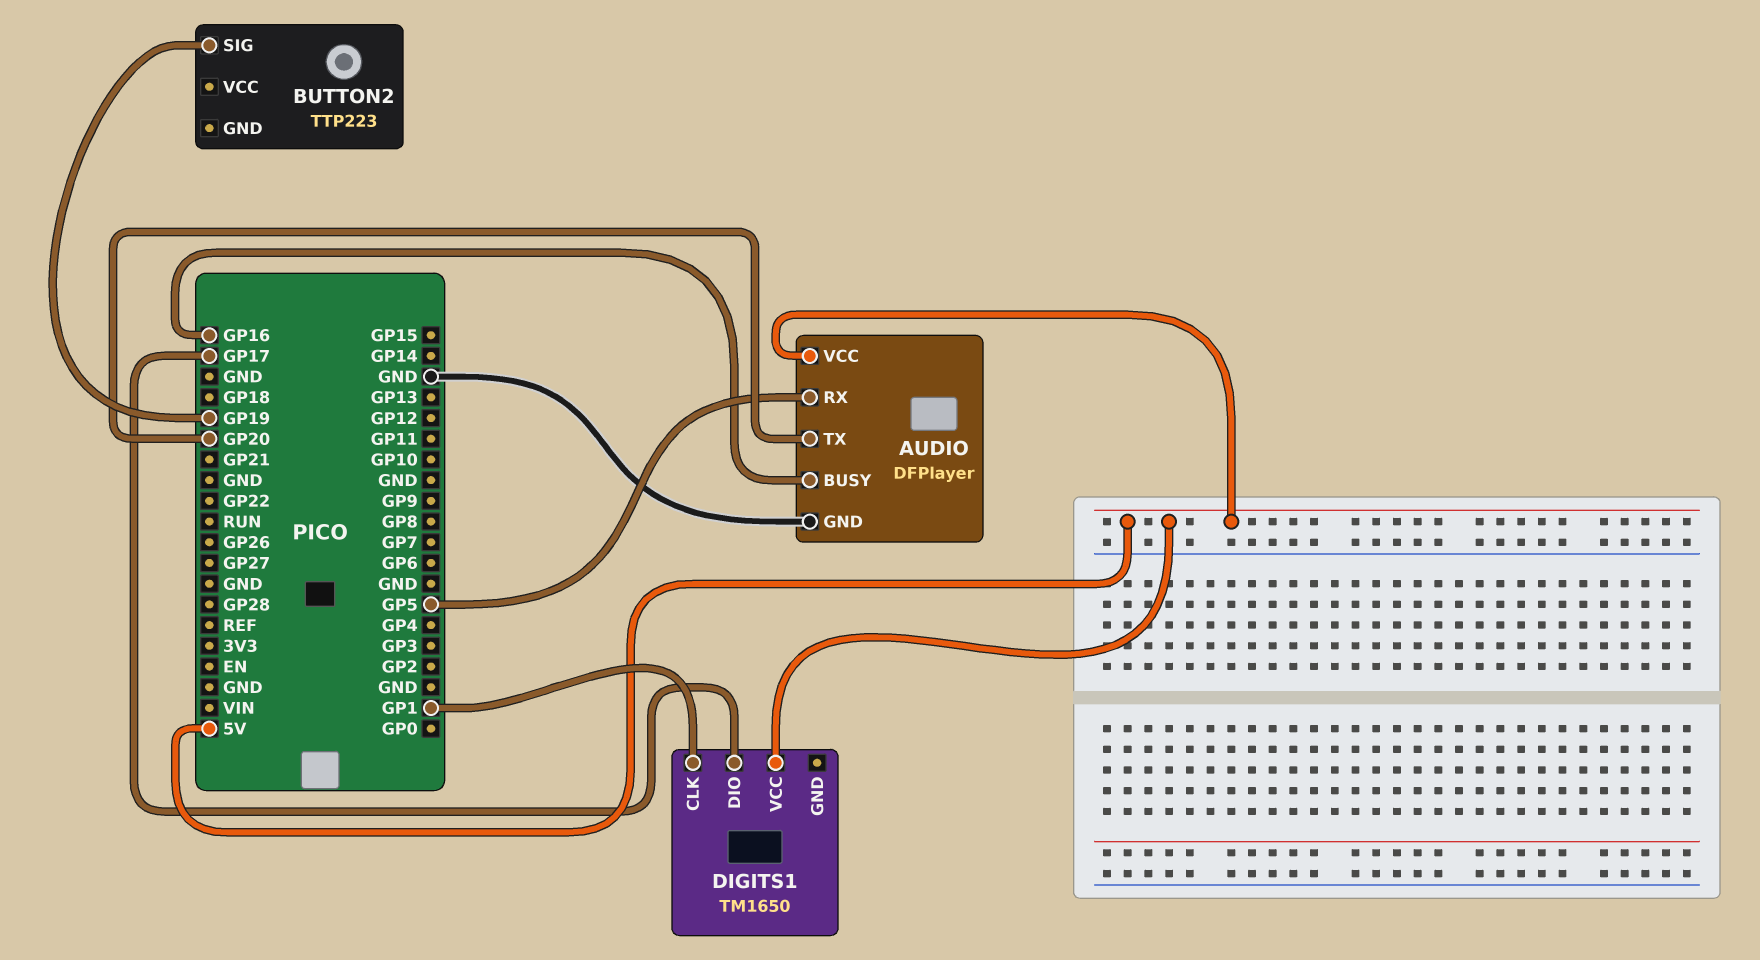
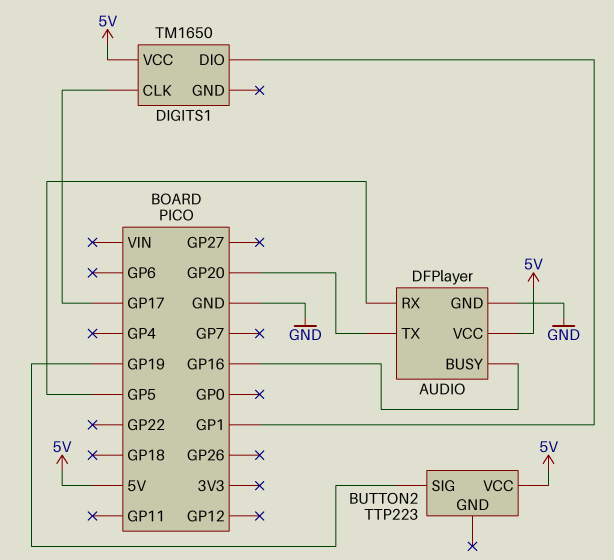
BUTTON2 pin VCC: none -> 5V
DIGITS1 pin CLK: GP1 -> GP17
DIGITS1 pin DIO: GP17 -> GP1

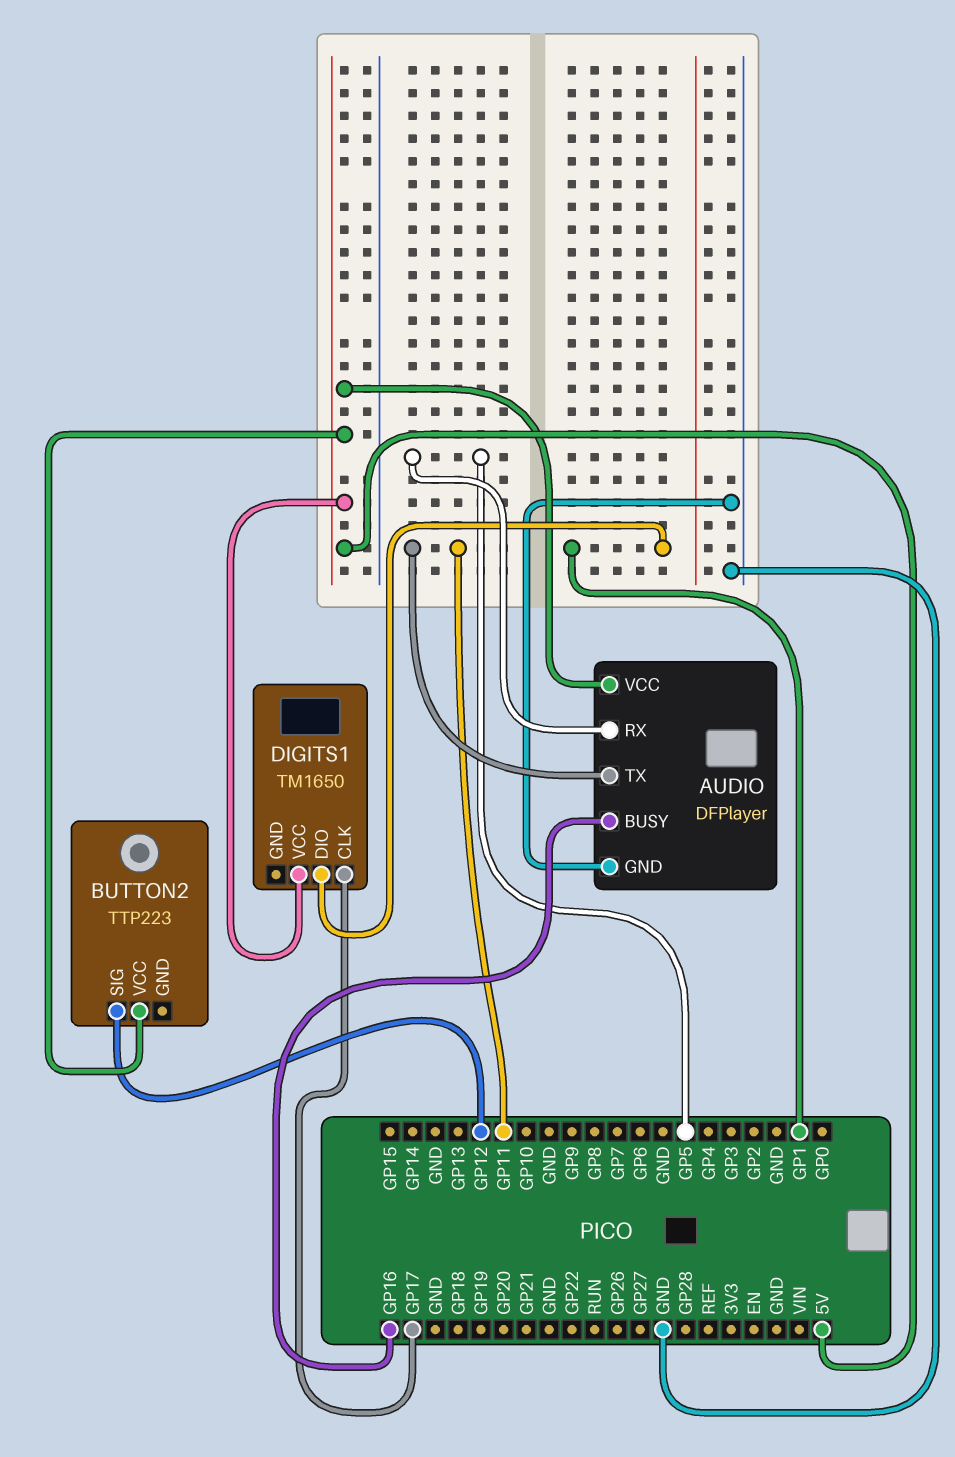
AUDIO pin TX: GP20 -> GP11
BUTTON2 pin SIG: GP19 -> GP12

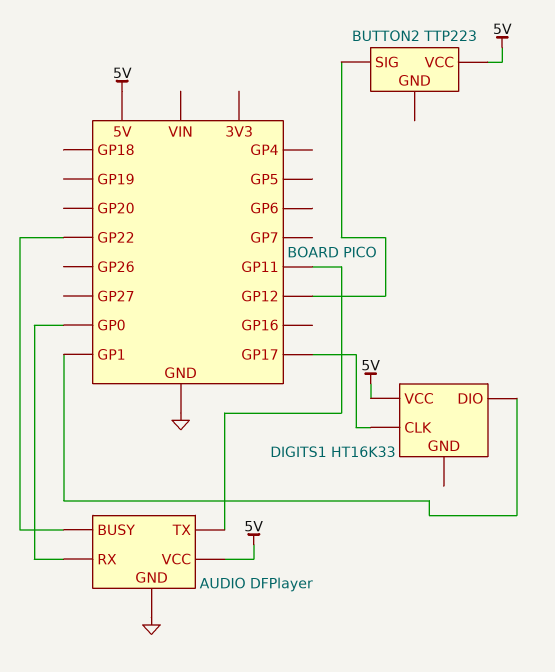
AUDIO pin BUSY: GP16 -> GP22
AUDIO pin RX: GP5 -> GP0
DIGITS1: TM1650 -> HT16K33

